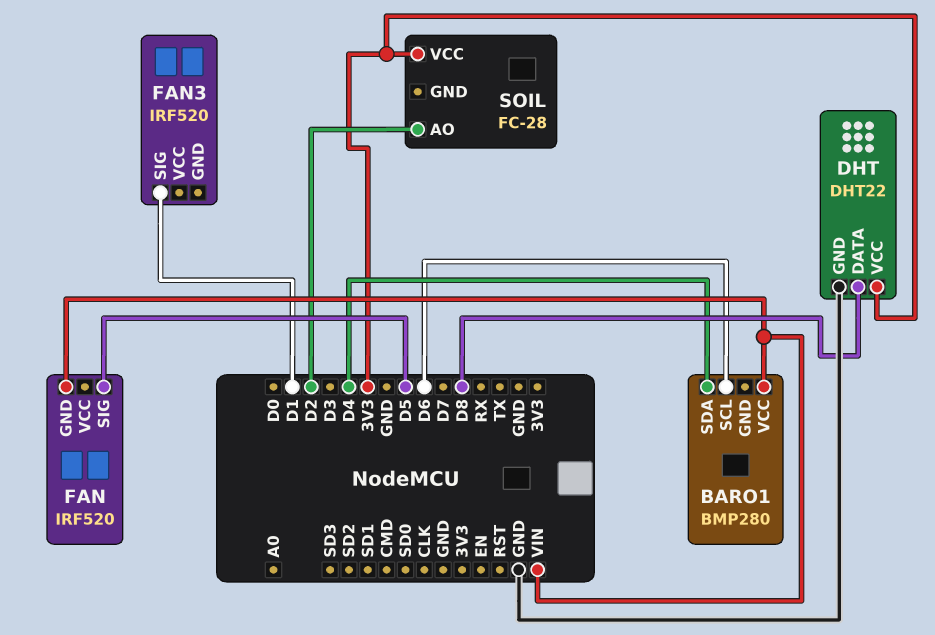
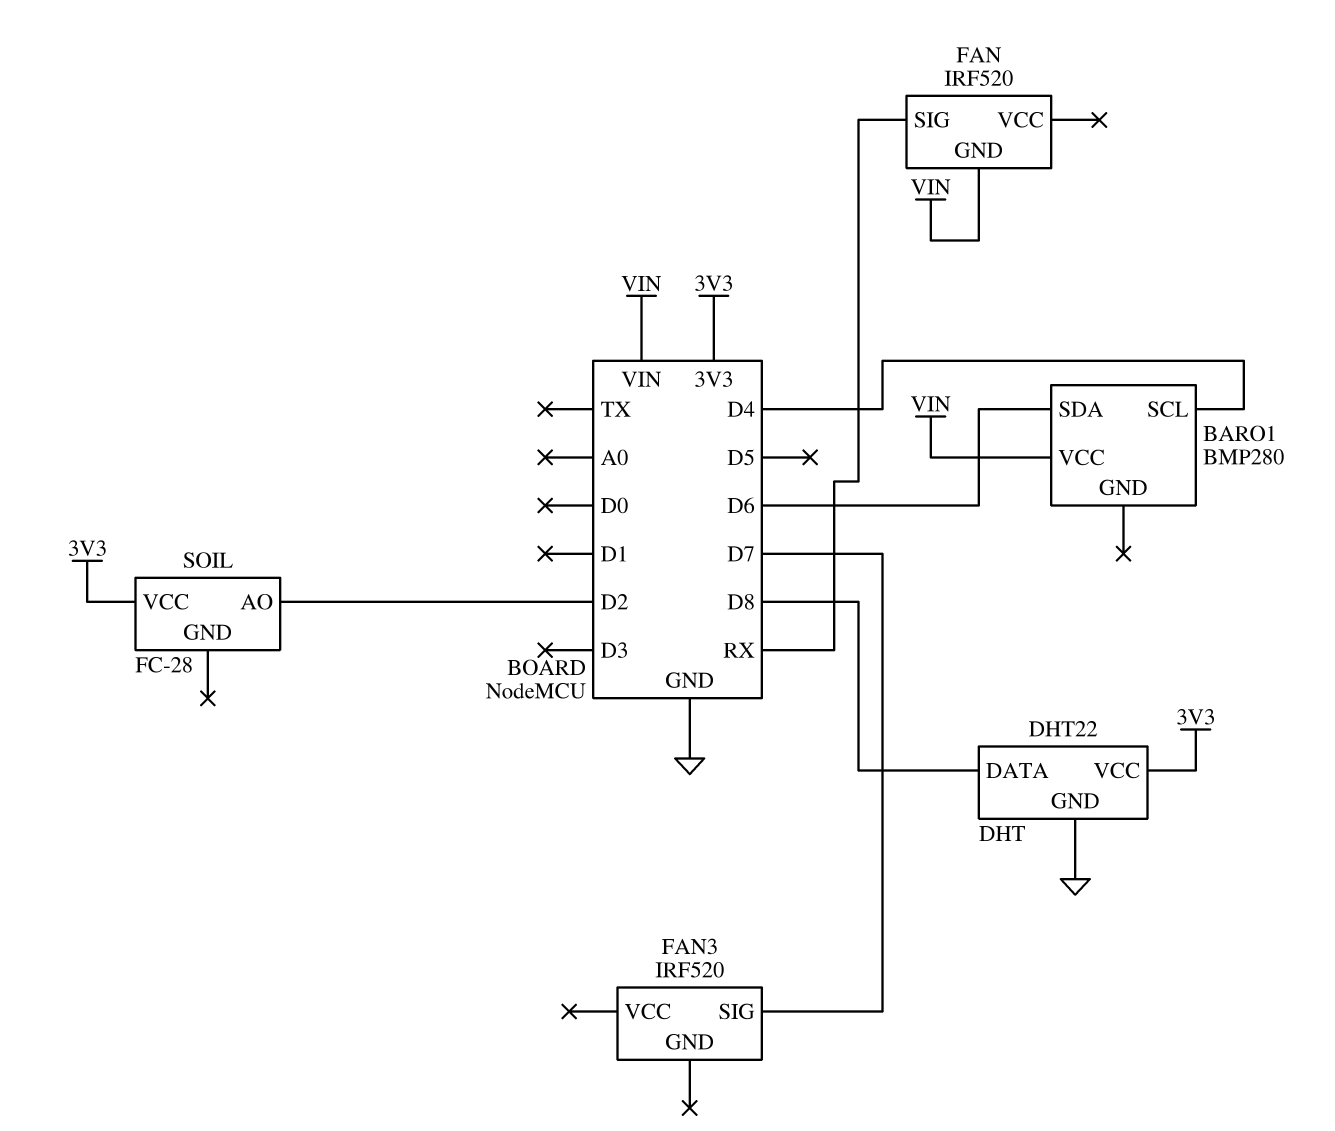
BARO1 pin SCL: D6 -> D4
BARO1 pin SDA: D4 -> D6
FAN pin SIG: D5 -> RX
FAN3 pin SIG: D1 -> D7

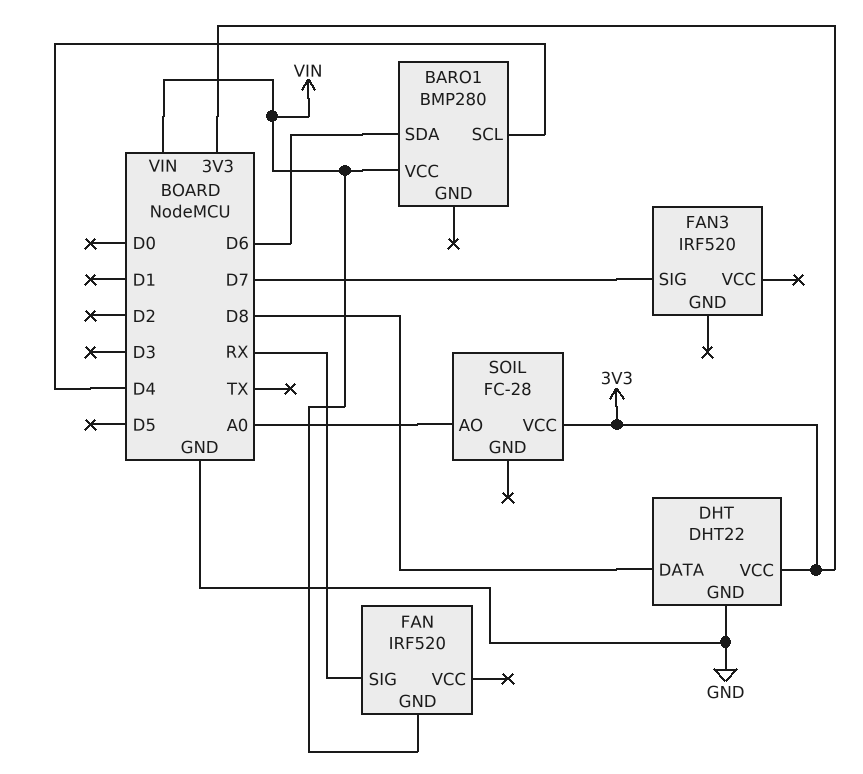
SOIL pin AO: D2 -> A0

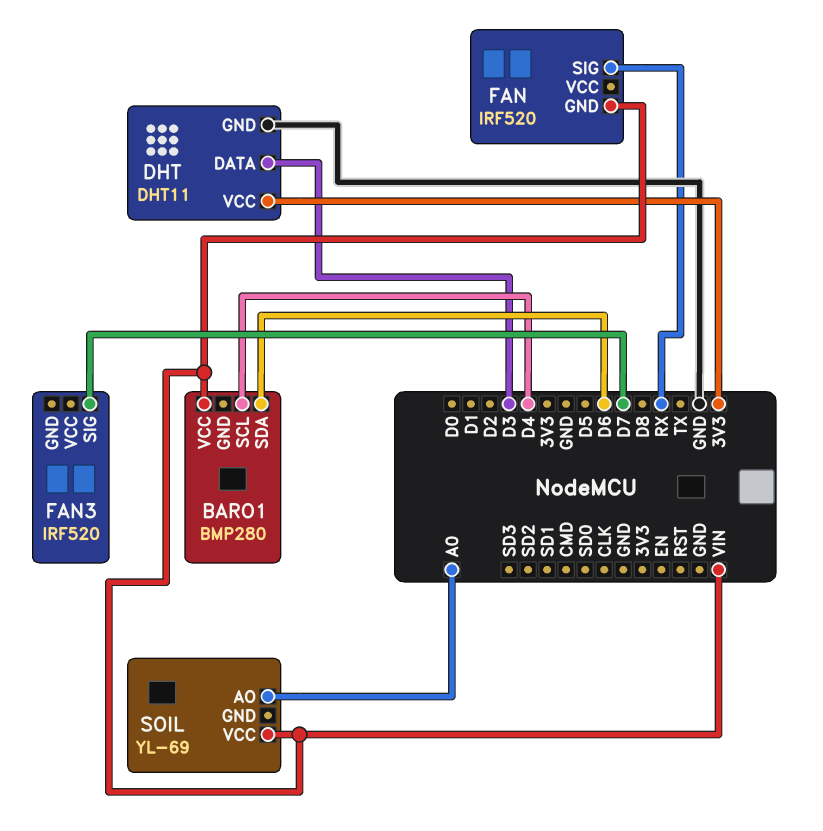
DHT: DHT22 -> DHT11
DHT pin DATA: D8 -> D3
SOIL: FC-28 -> YL-69
SOIL pin VCC: 3V3 -> VIN

